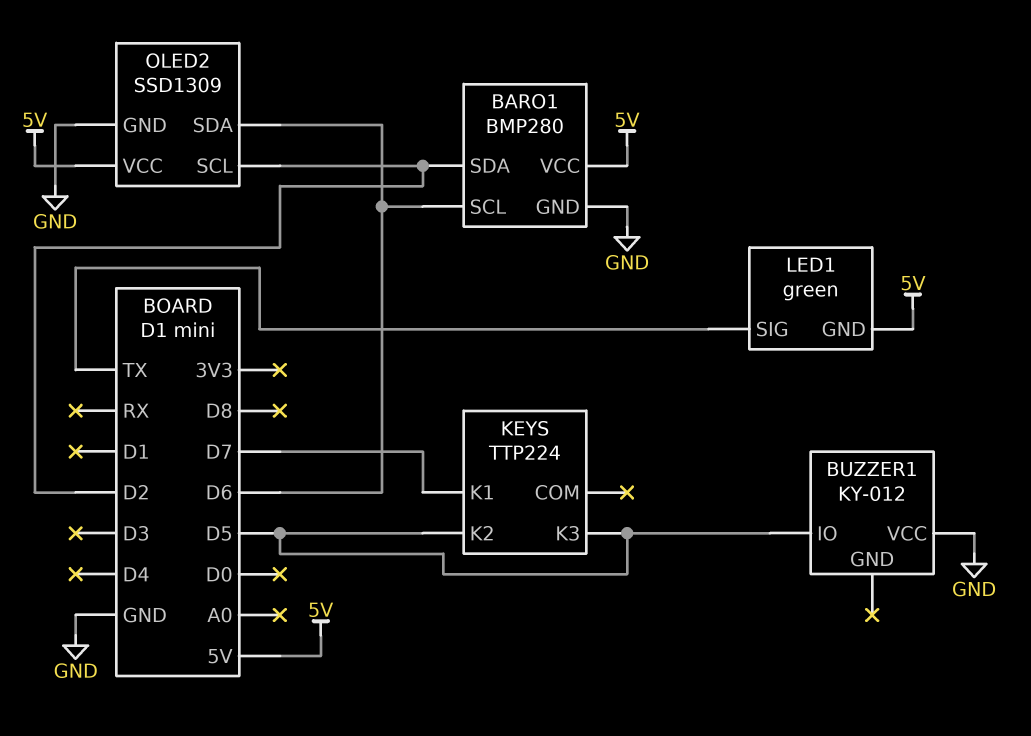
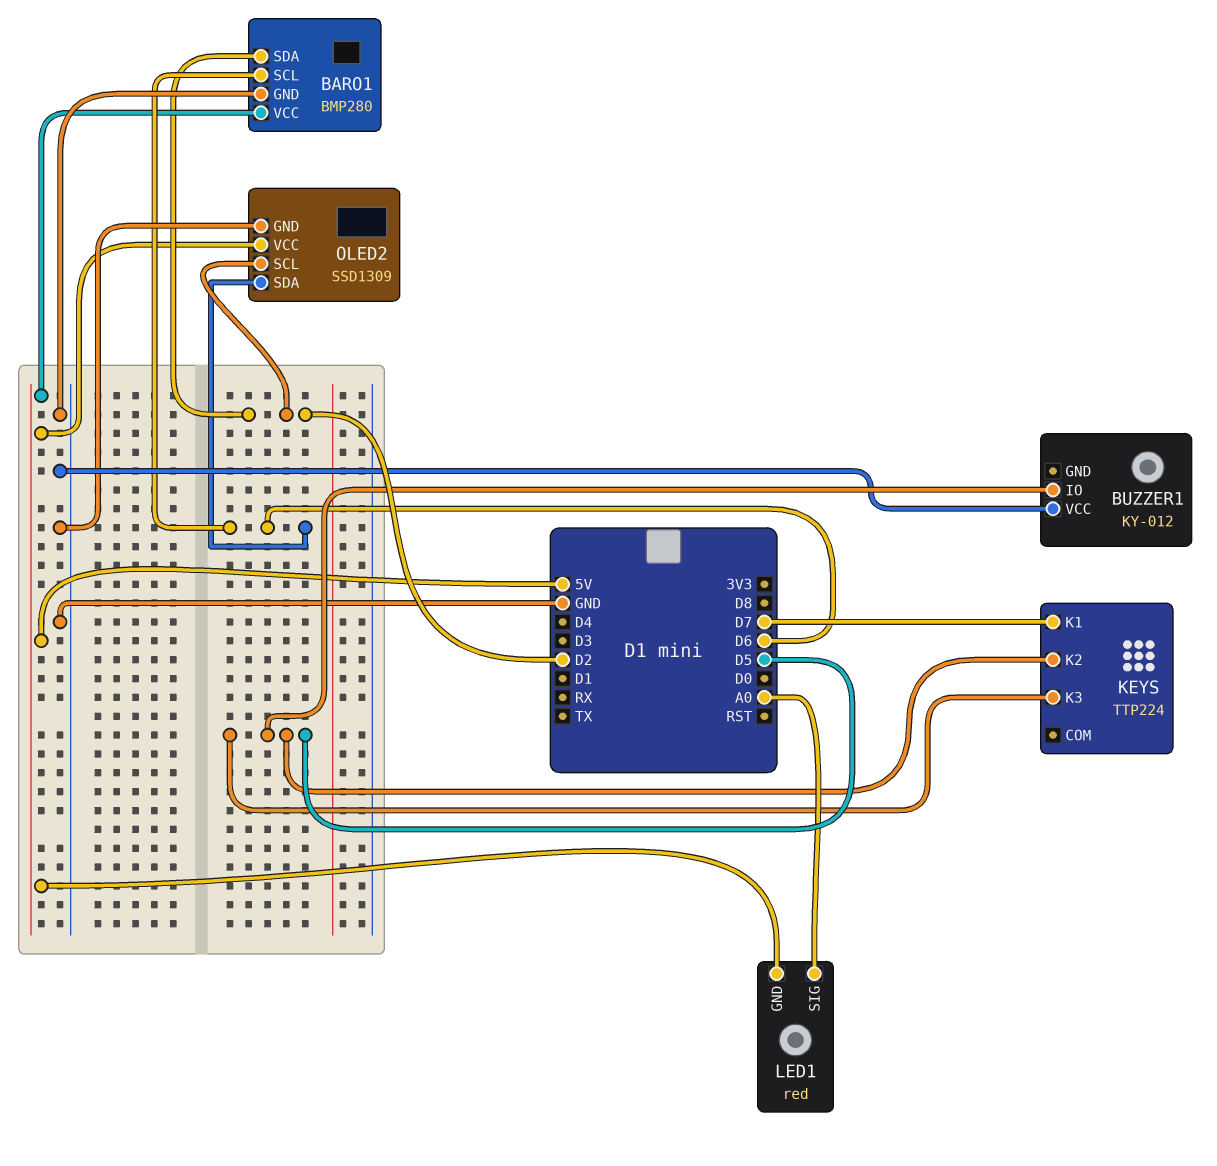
LED1: green -> red
LED1 pin SIG: TX -> A0

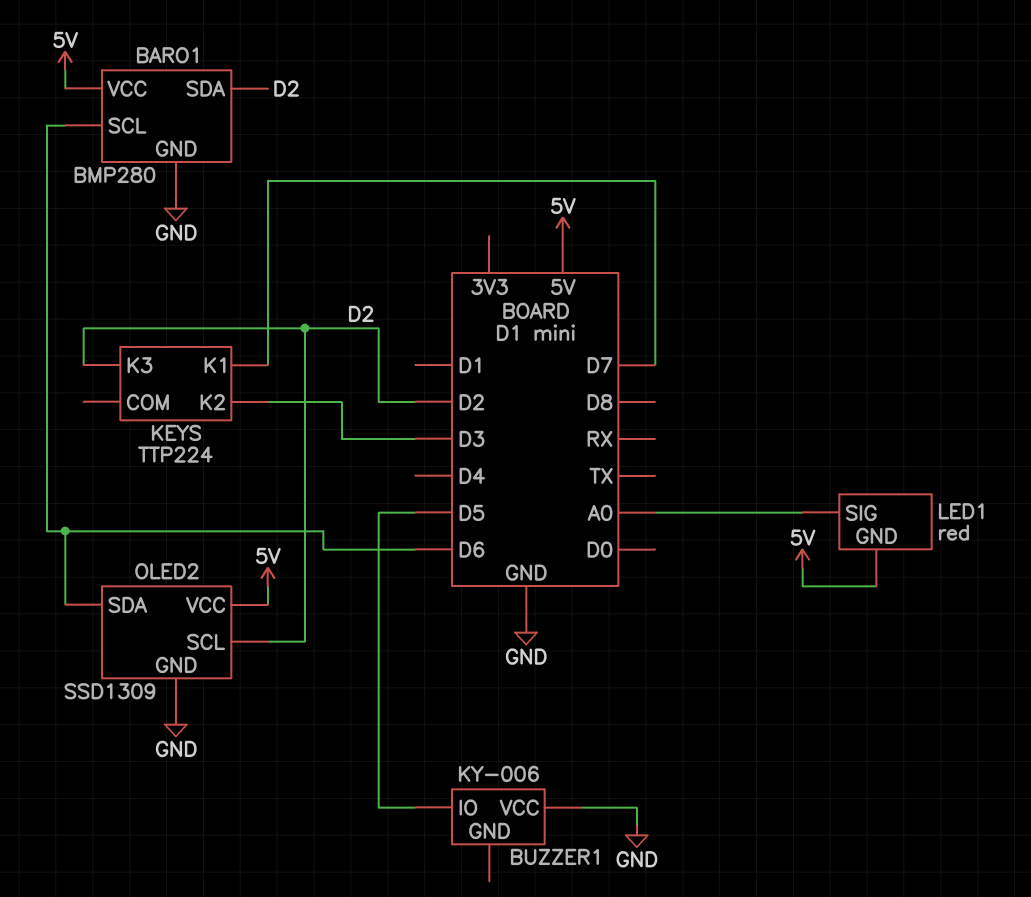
BUZZER1: KY-012 -> KY-006
KEYS pin K2: D5 -> D3
KEYS pin K3: D5 -> D2

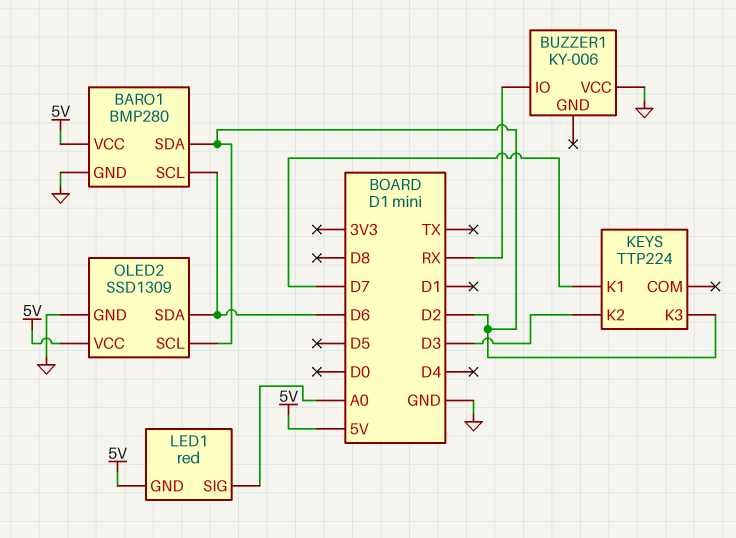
BUZZER1 pin IO: D5 -> RX

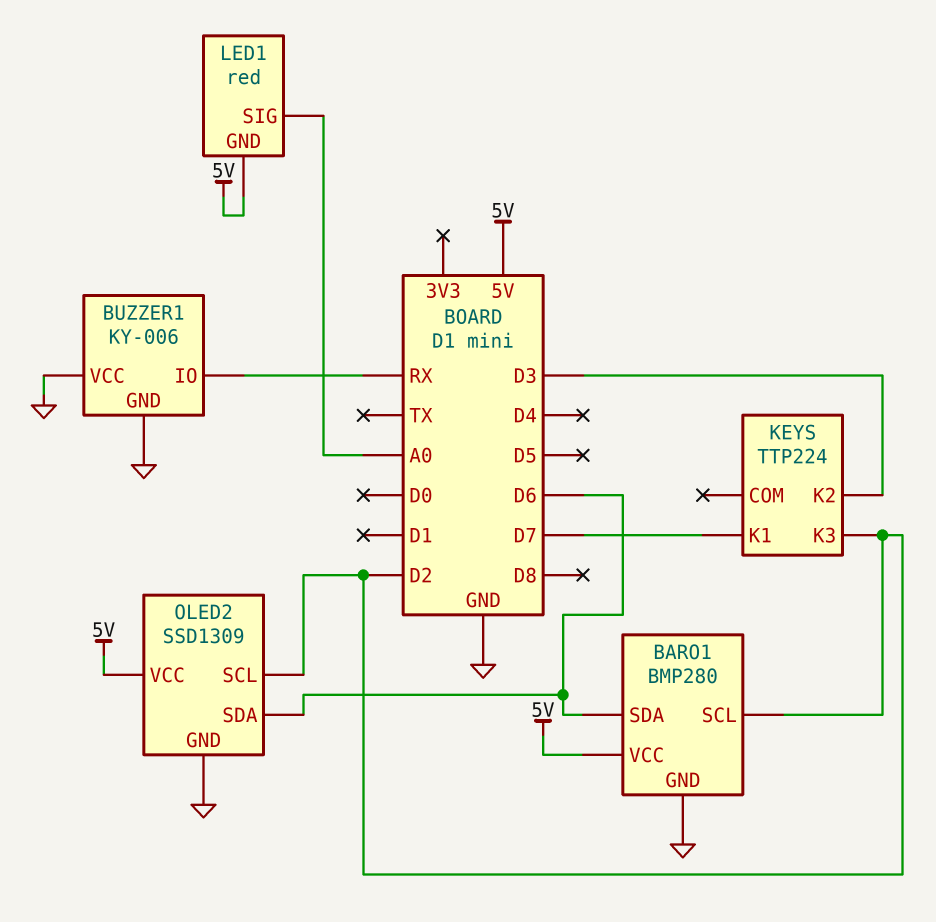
BARO1 pin SCL: D6 -> D2
BARO1 pin SDA: D2 -> D6
BUZZER1 pin GND: none -> GND

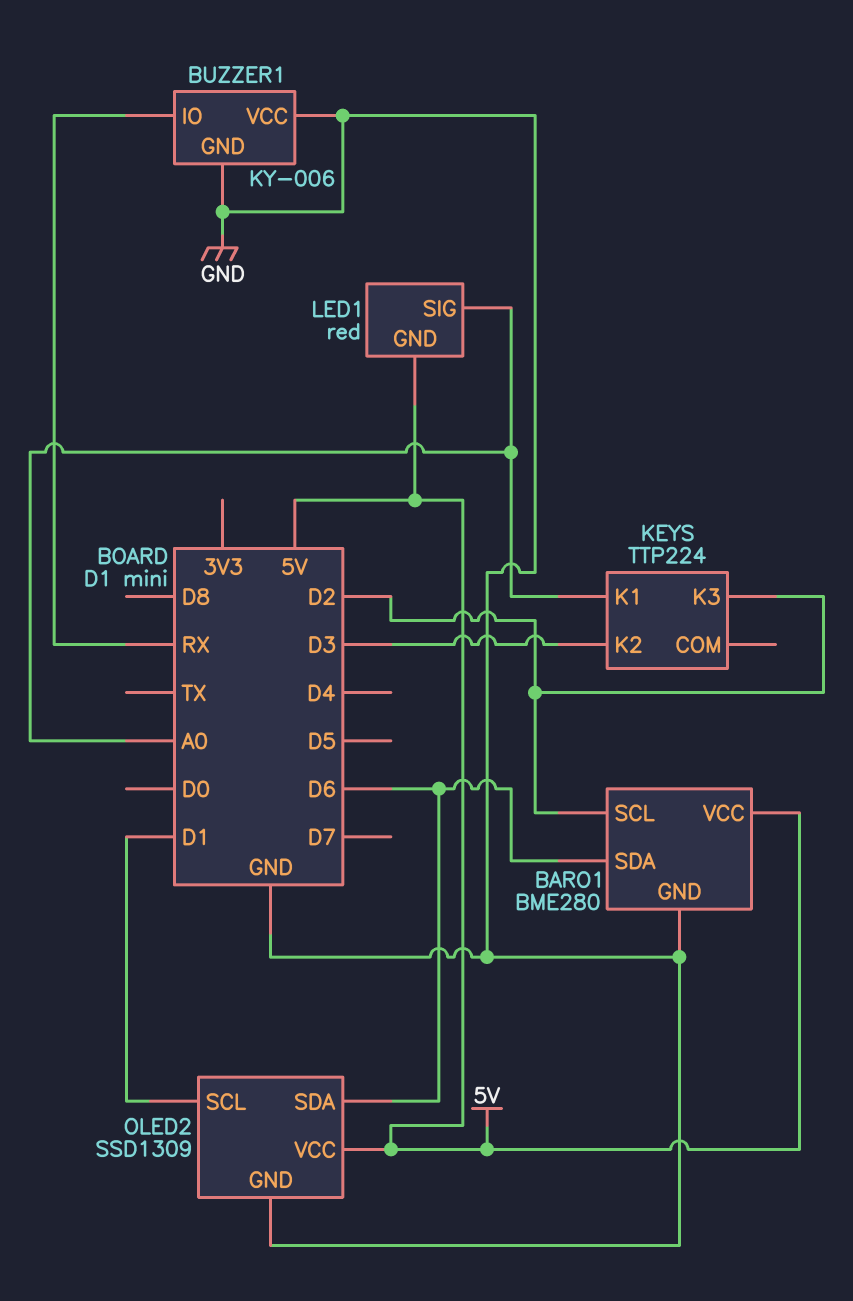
BARO1: BMP280 -> BME280
KEYS pin K1: D7 -> A0
OLED2 pin SCL: D2 -> D1

